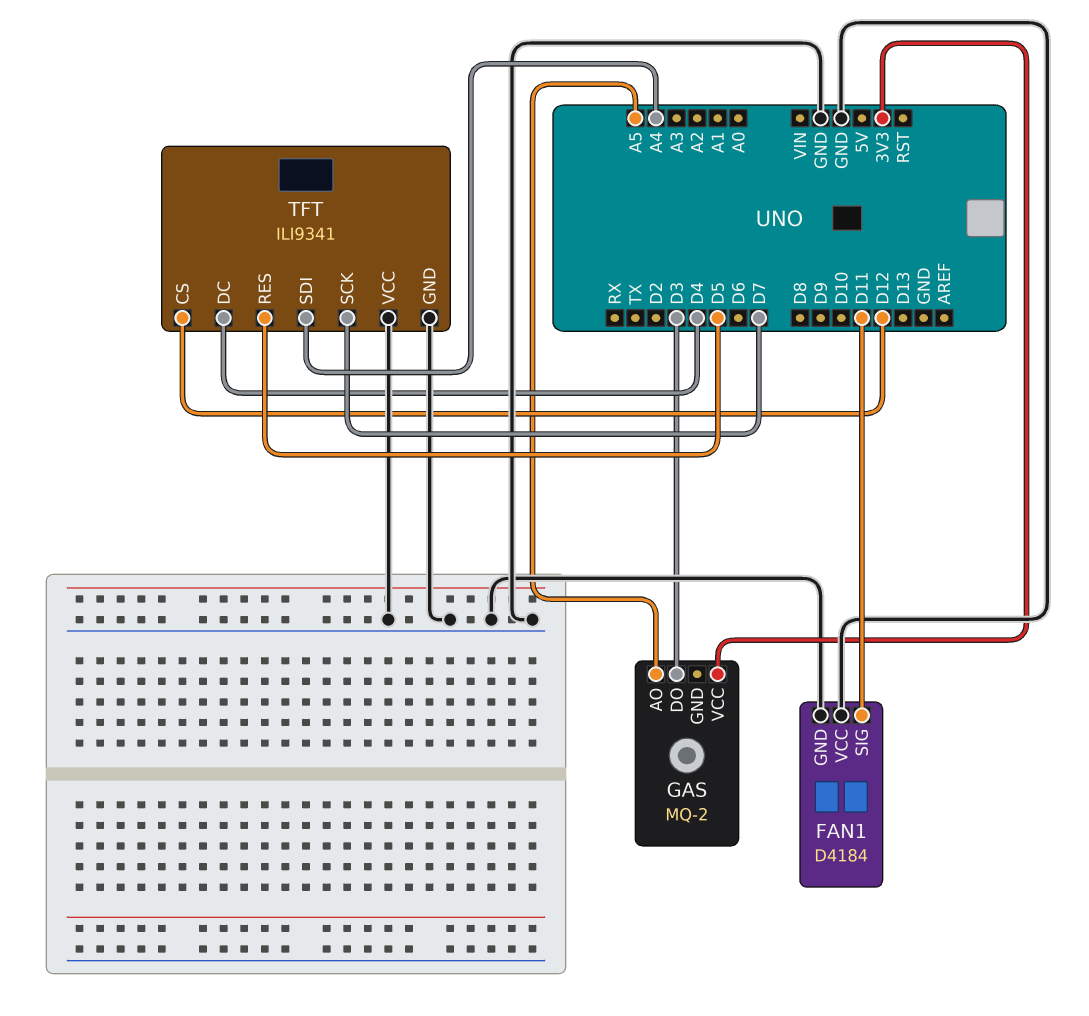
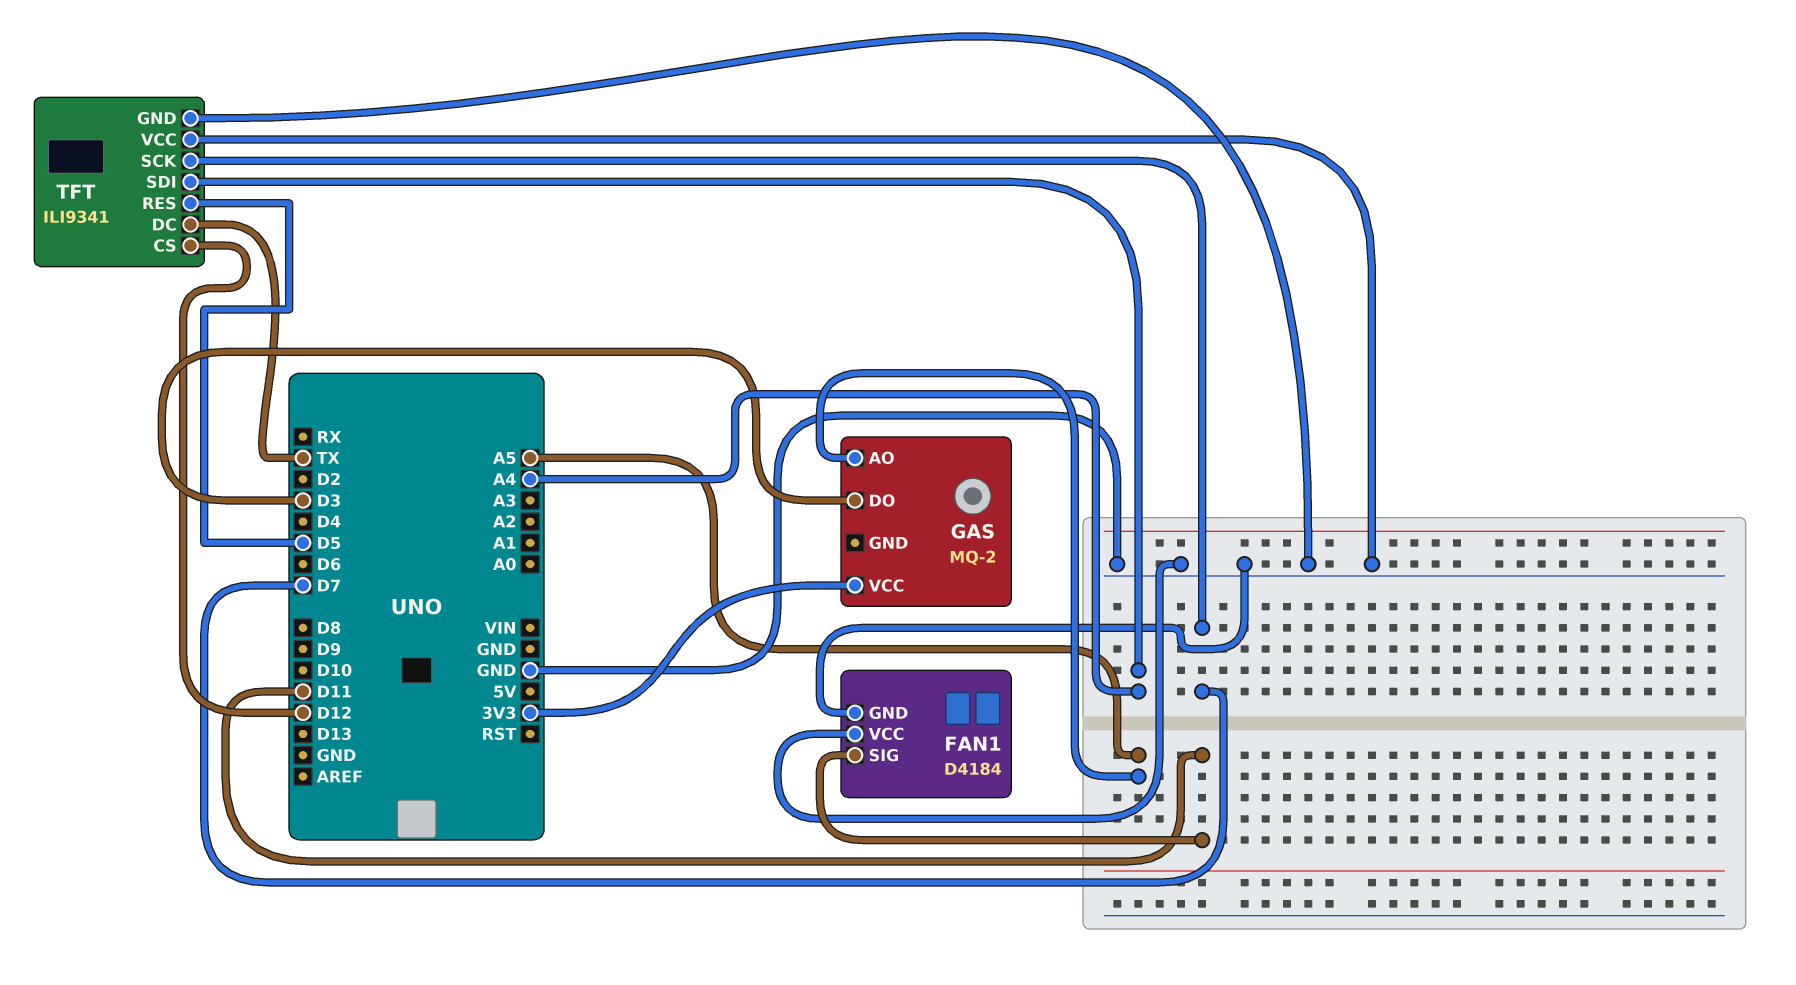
TFT pin DC: D4 -> TX

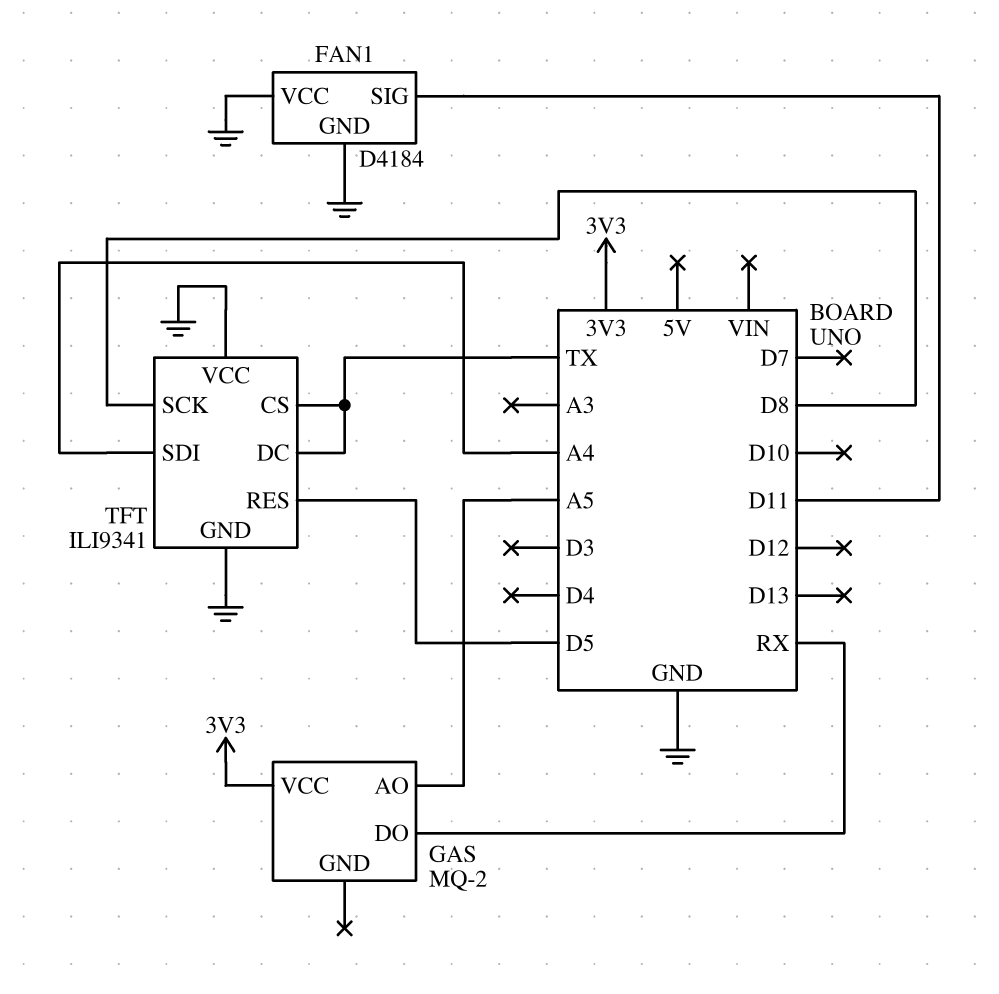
GAS pin DO: D3 -> RX
TFT pin CS: D12 -> TX
TFT pin SCK: D7 -> D8

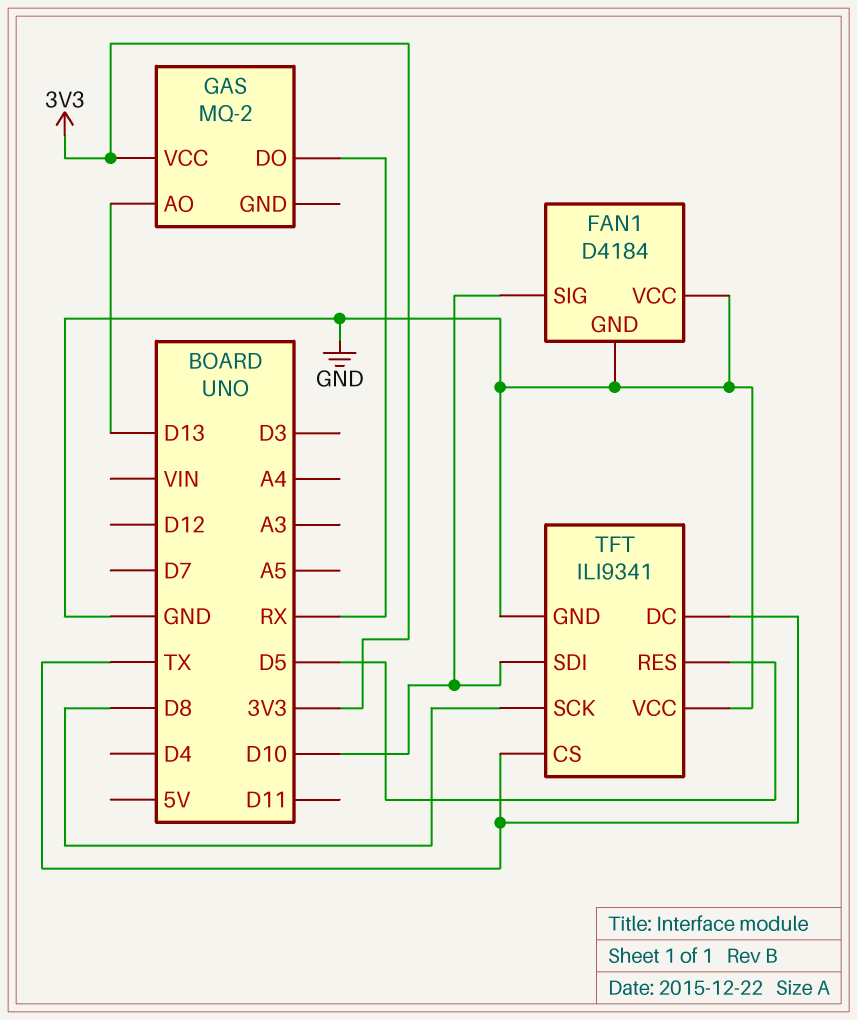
FAN1 pin SIG: D11 -> D10
GAS pin AO: A5 -> D13
TFT pin SDI: A4 -> D10

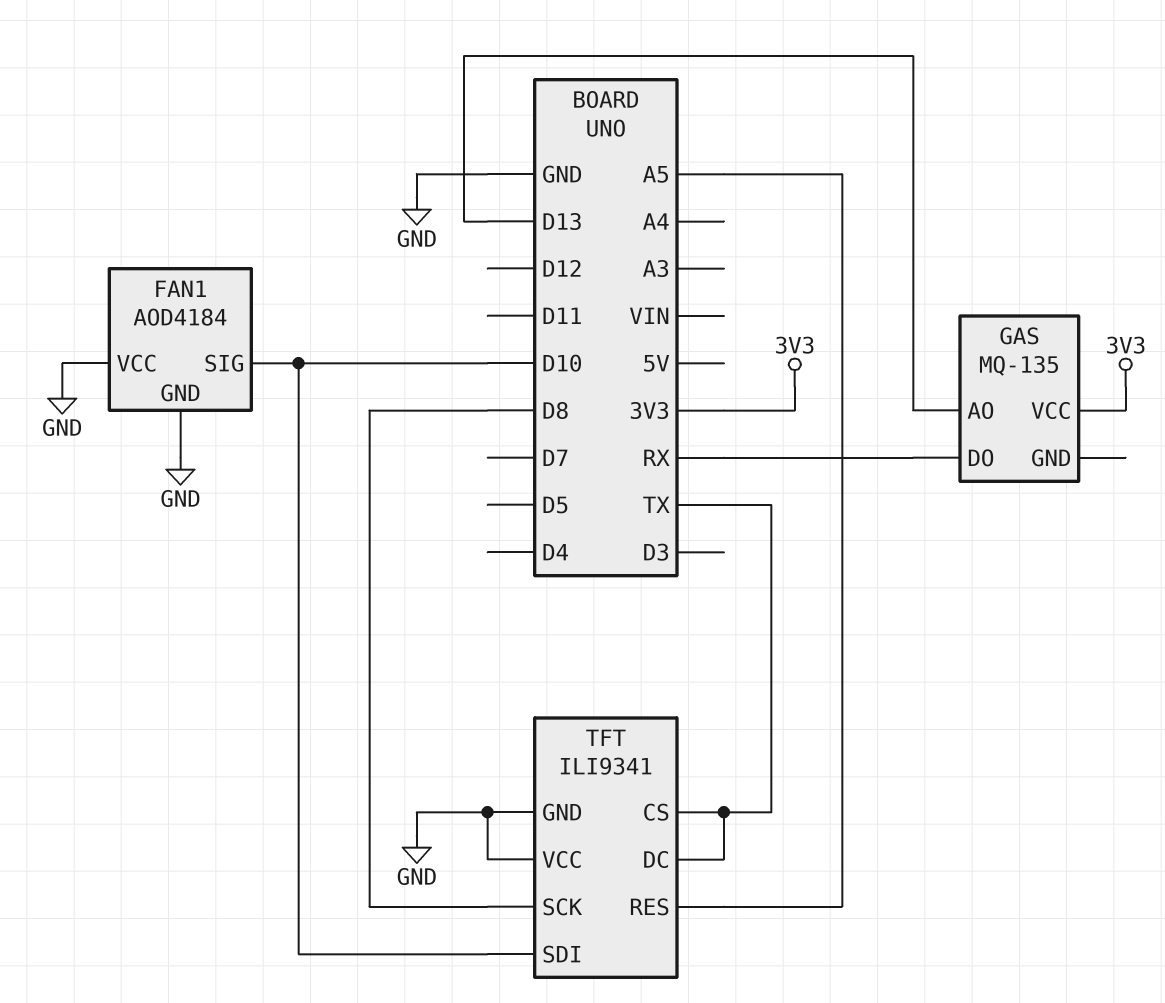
FAN1: D4184 -> AOD4184
GAS: MQ-2 -> MQ-135
TFT pin RES: D5 -> A5

